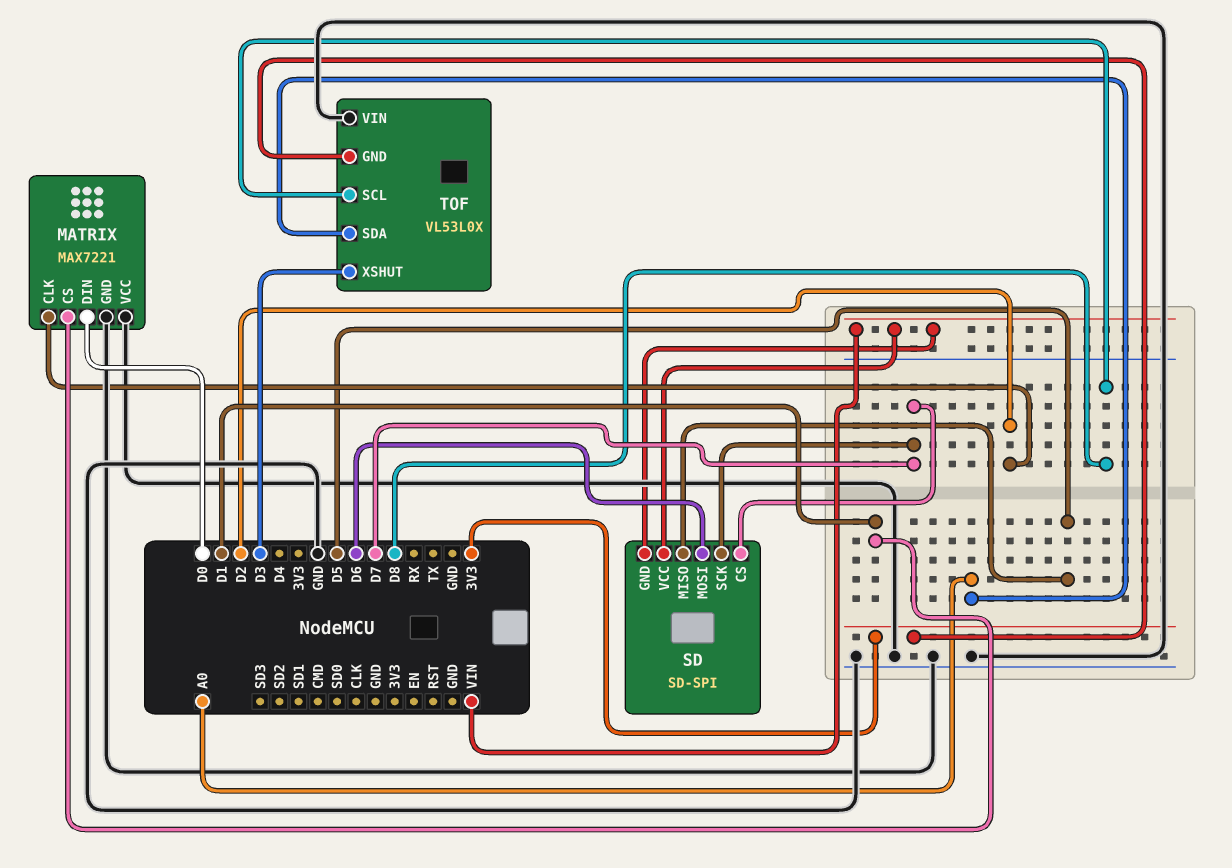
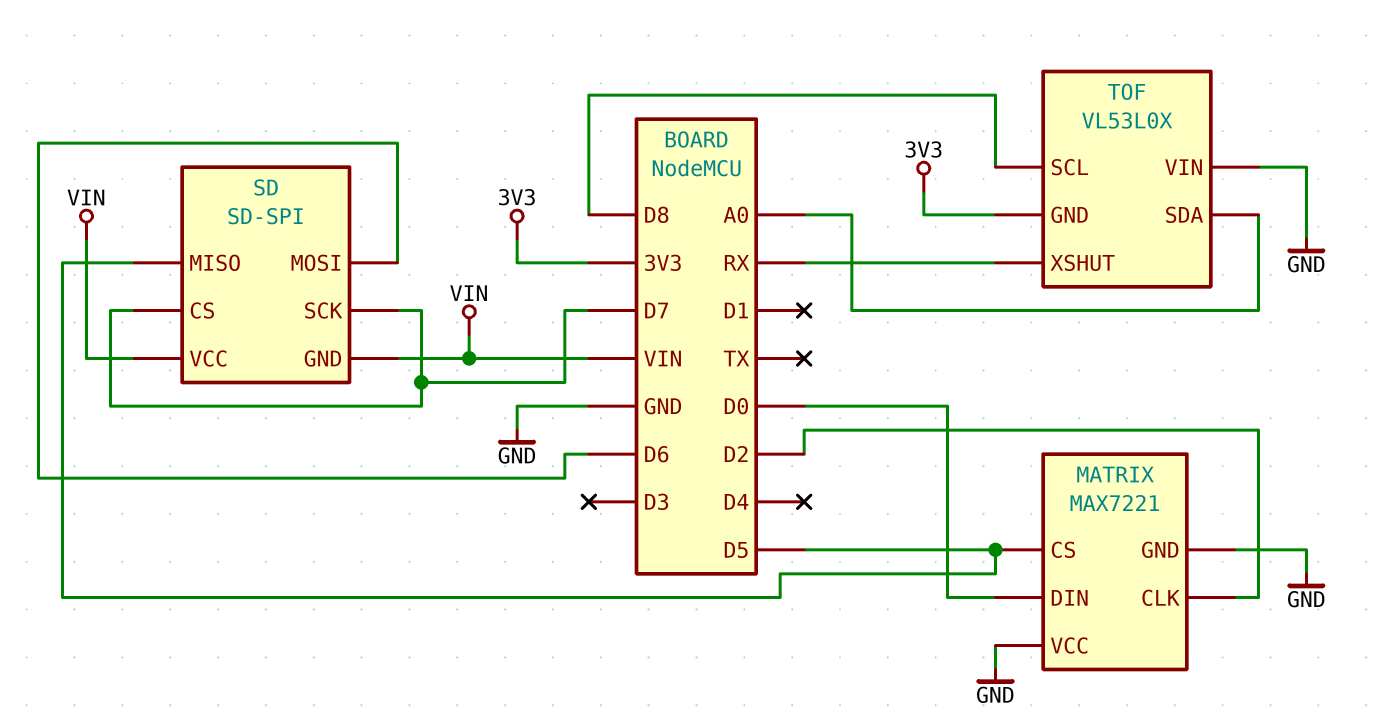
MATRIX pin CS: D1 -> D5
TOF pin XSHUT: D3 -> RX

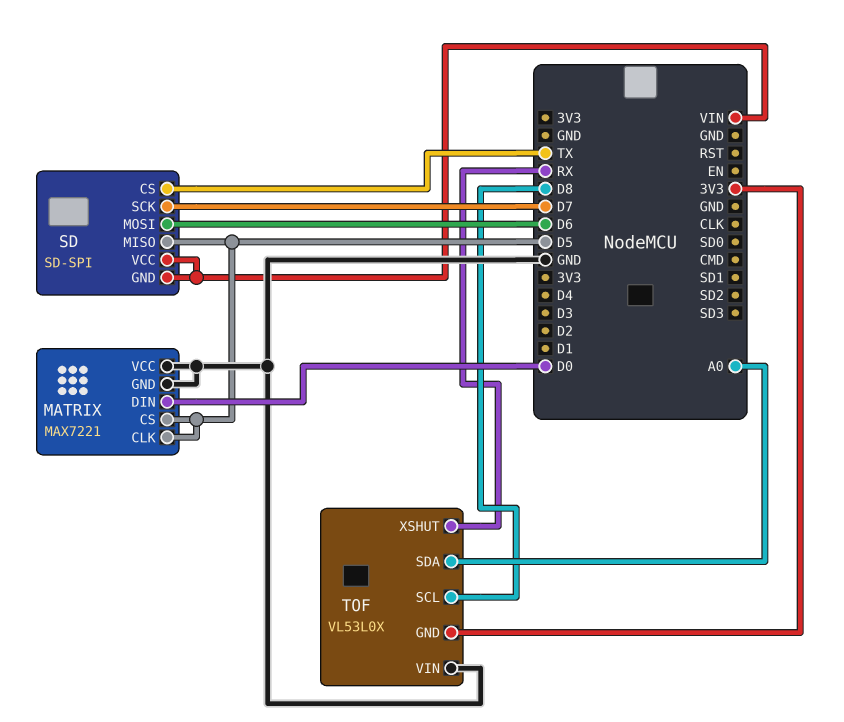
MATRIX pin CLK: D2 -> D5
SD pin CS: D7 -> TX

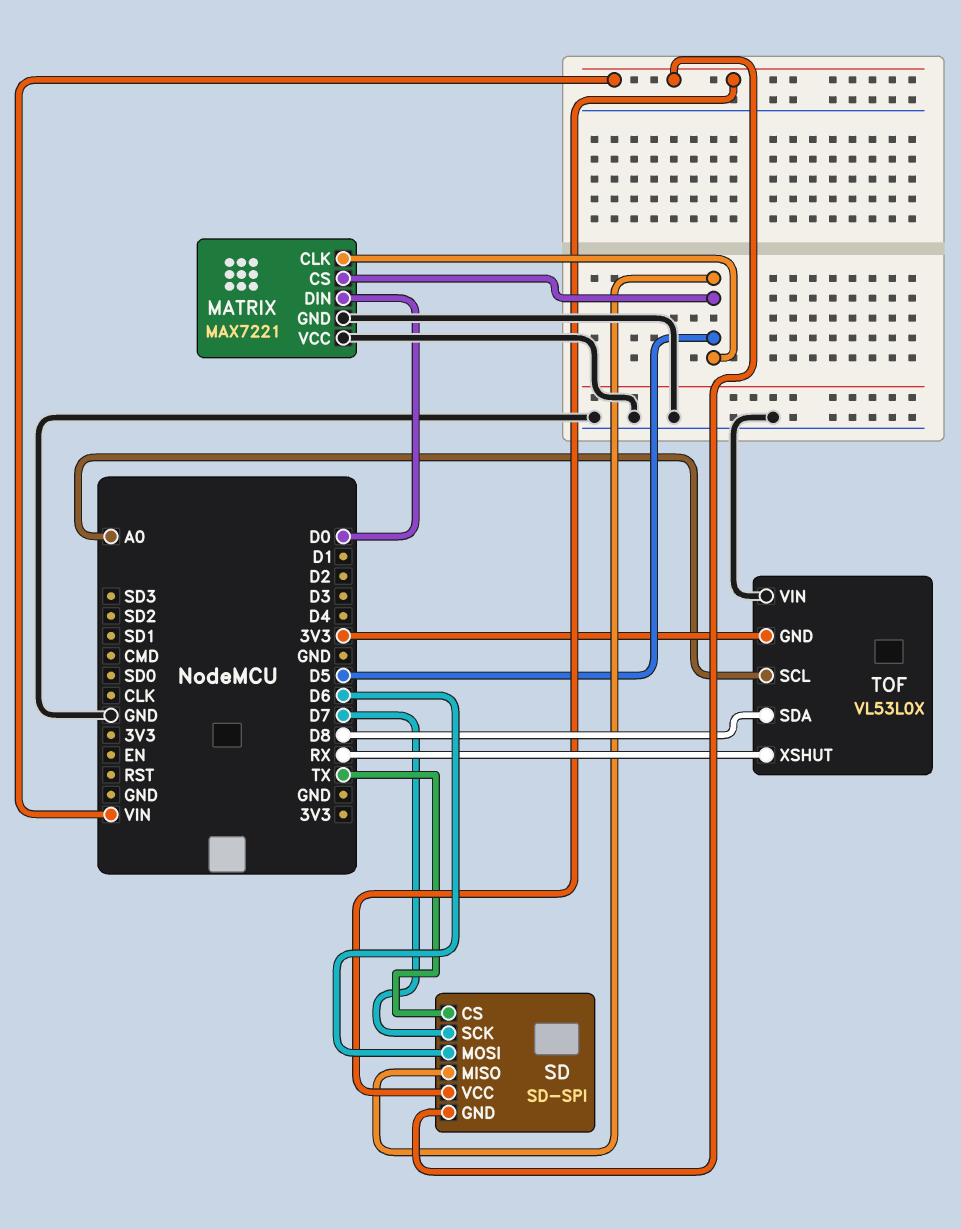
TOF pin SCL: D8 -> A0
TOF pin SDA: A0 -> D8

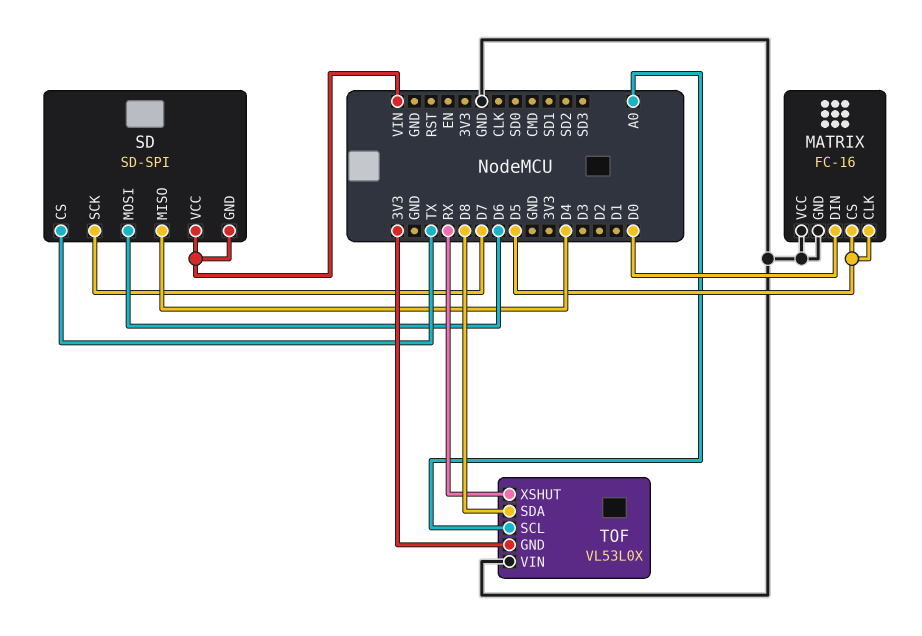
MATRIX: MAX7221 -> FC-16
SD pin MISO: D5 -> D4

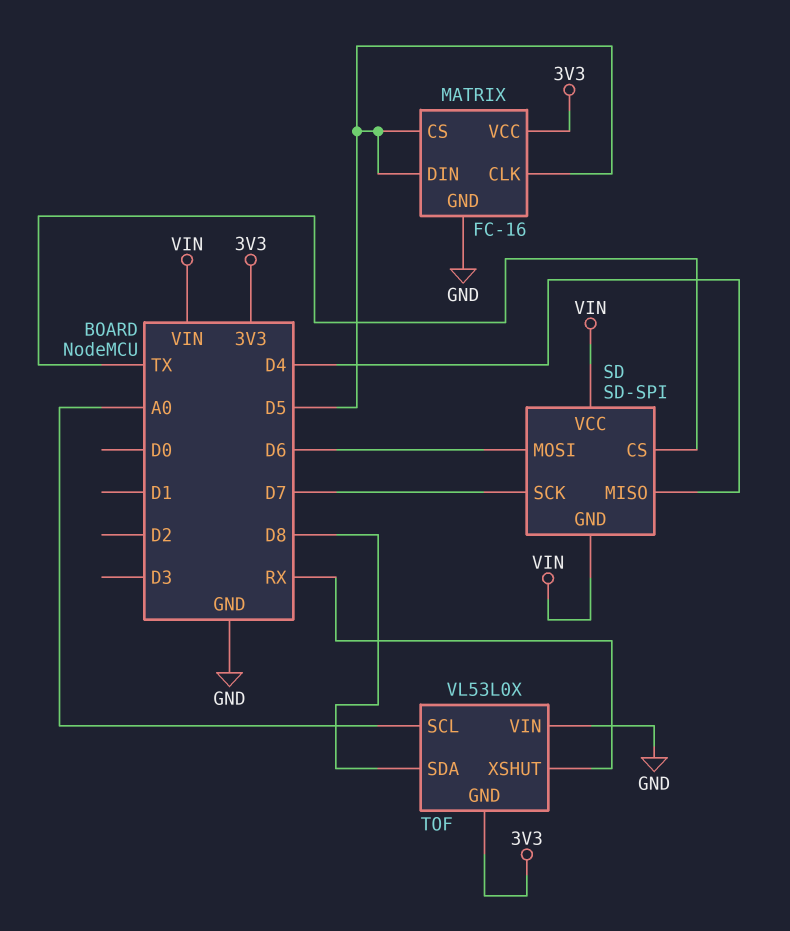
MATRIX pin DIN: D0 -> D5
MATRIX pin VCC: GND -> 3V3

